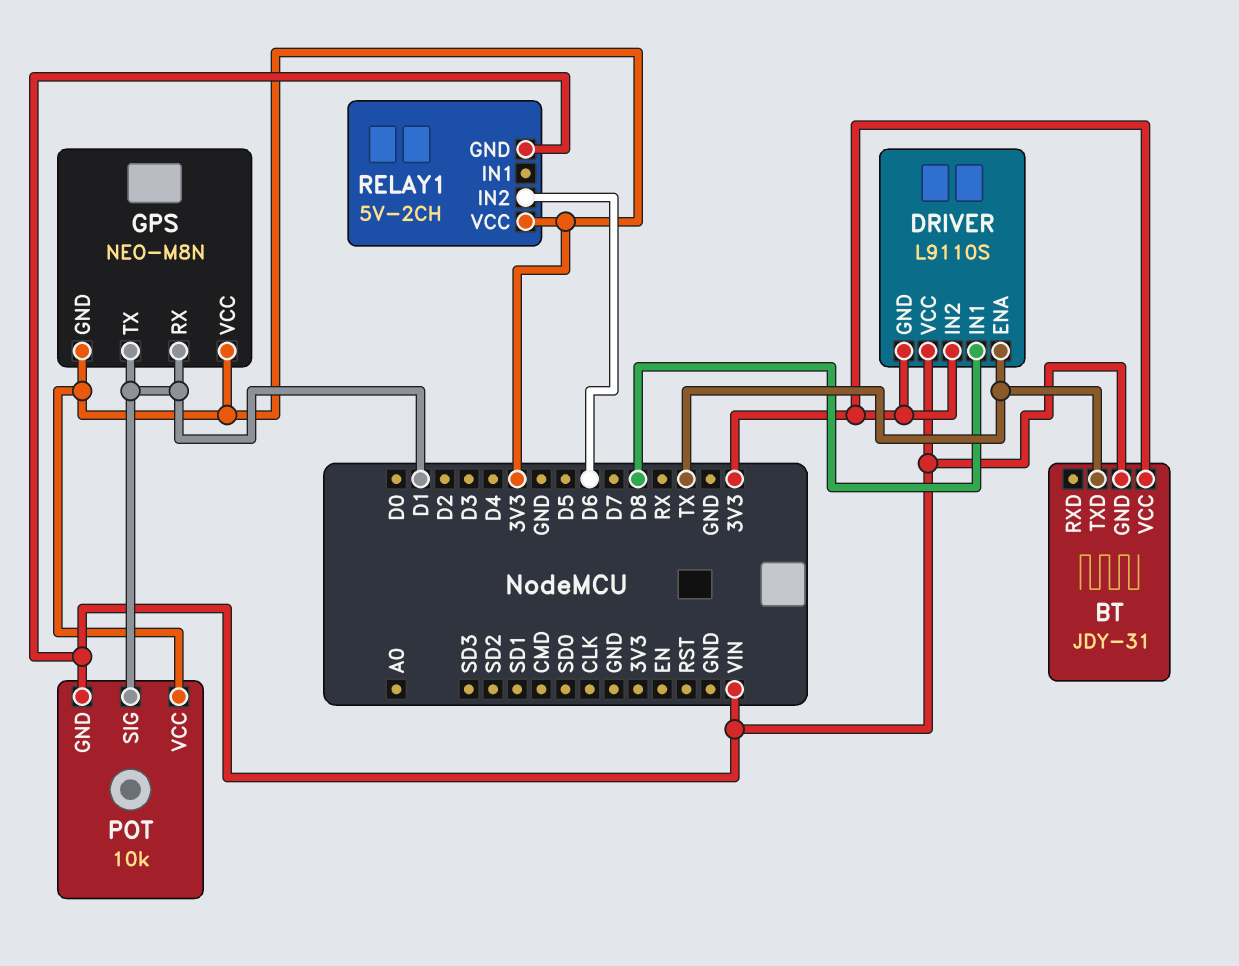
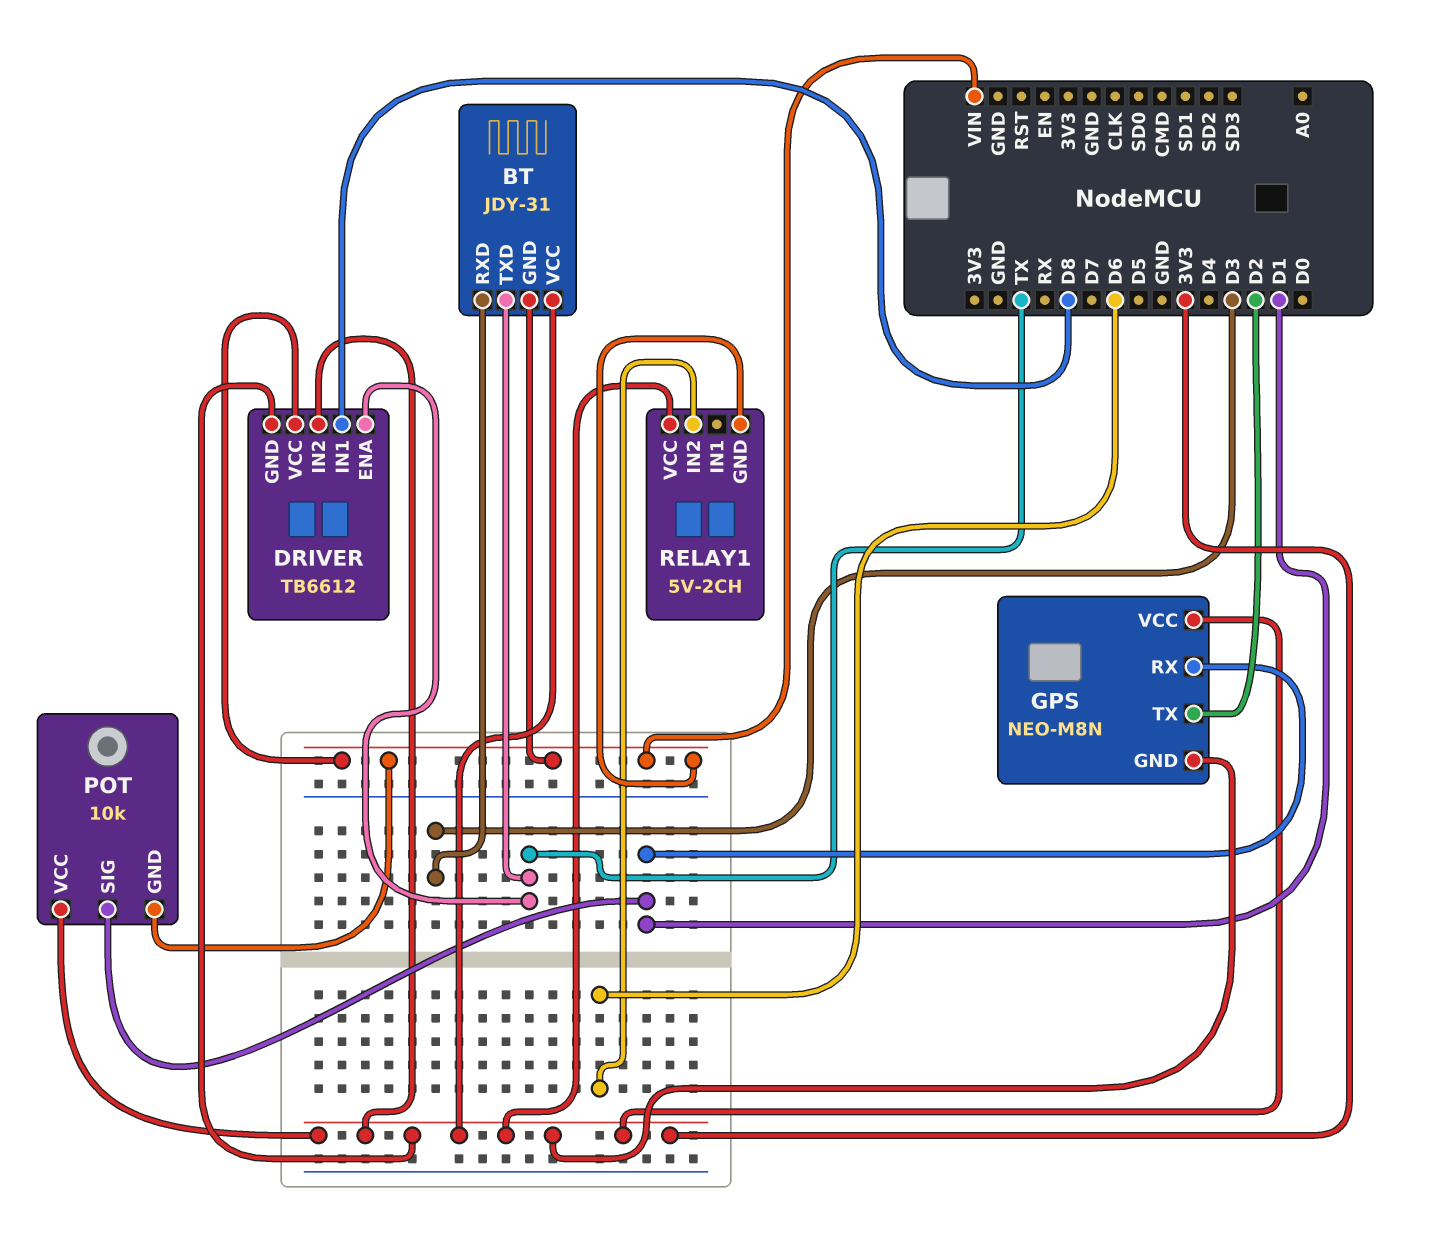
BT pin RXD: none -> D3
DRIVER: L9110S -> TB6612
GPS pin TX: D1 -> D2

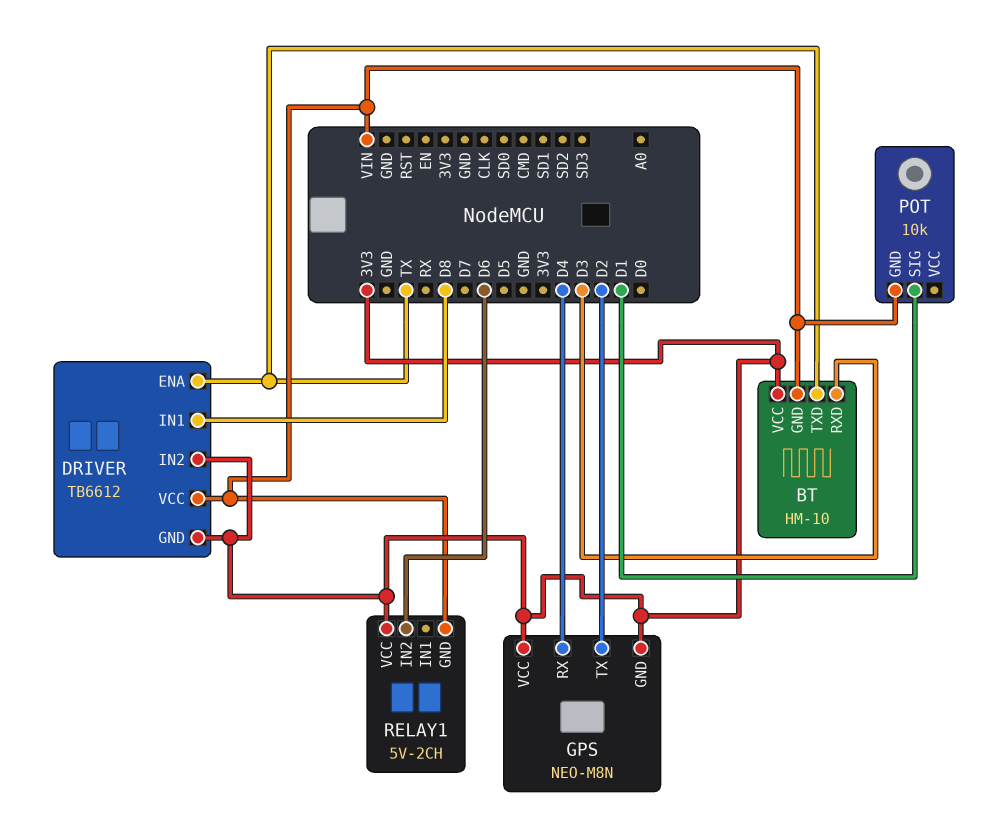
BT: JDY-31 -> HM-10
GPS pin RX: D1 -> D4
POT pin VCC: 3V3 -> none

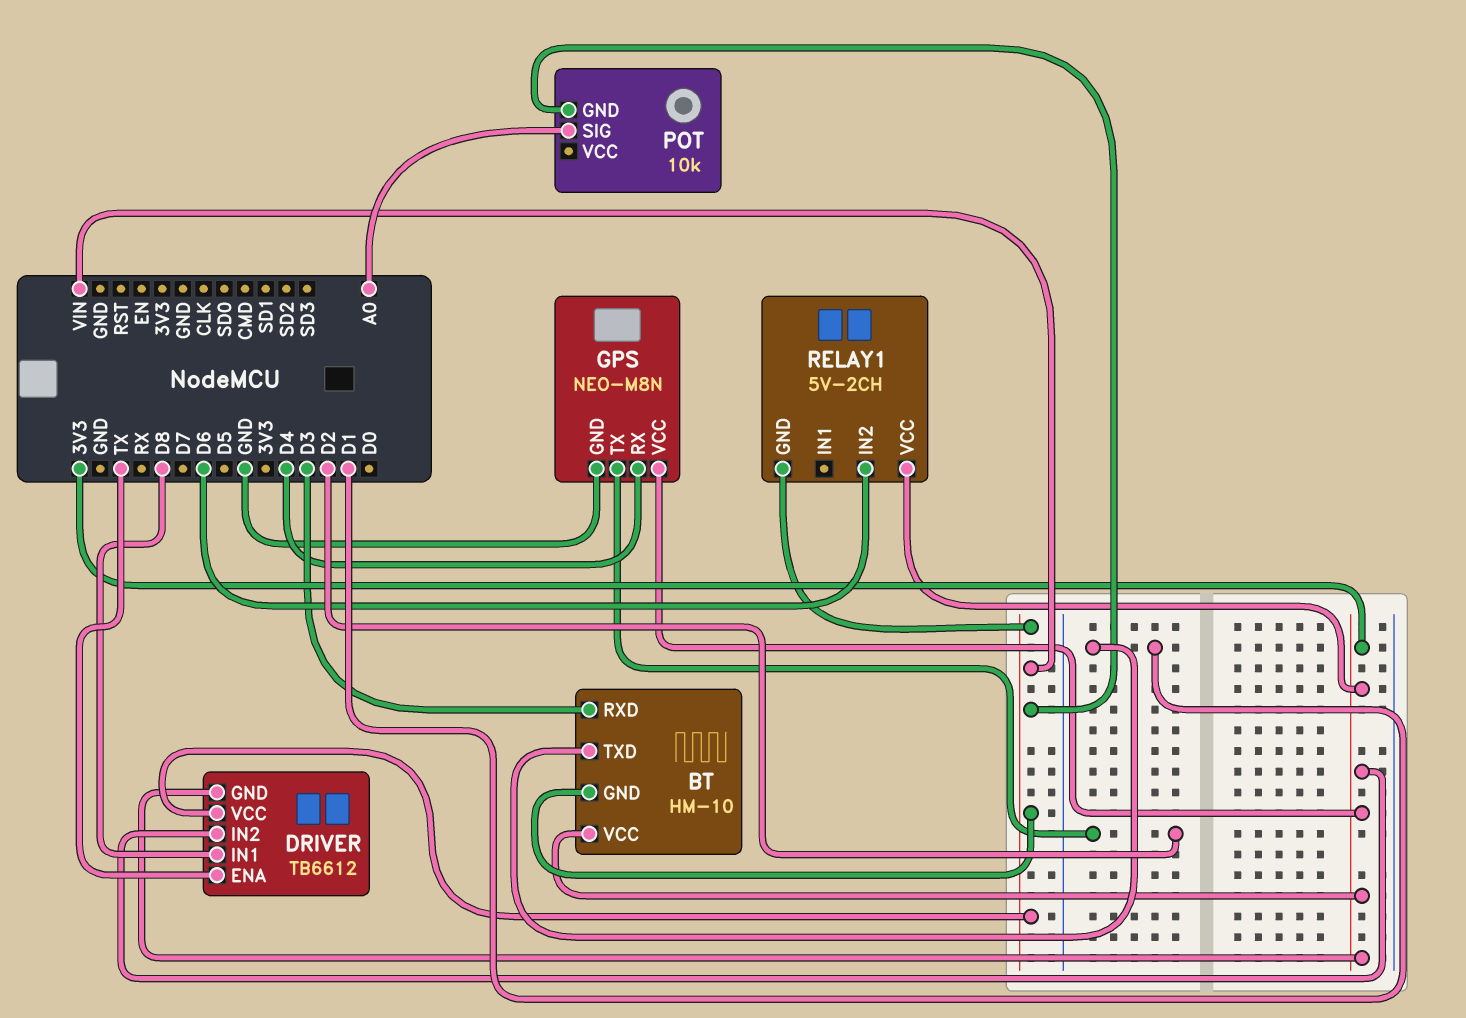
BT pin TXD: TX -> D1
GPS pin GND: 3V3 -> GND
POT pin SIG: D1 -> A0

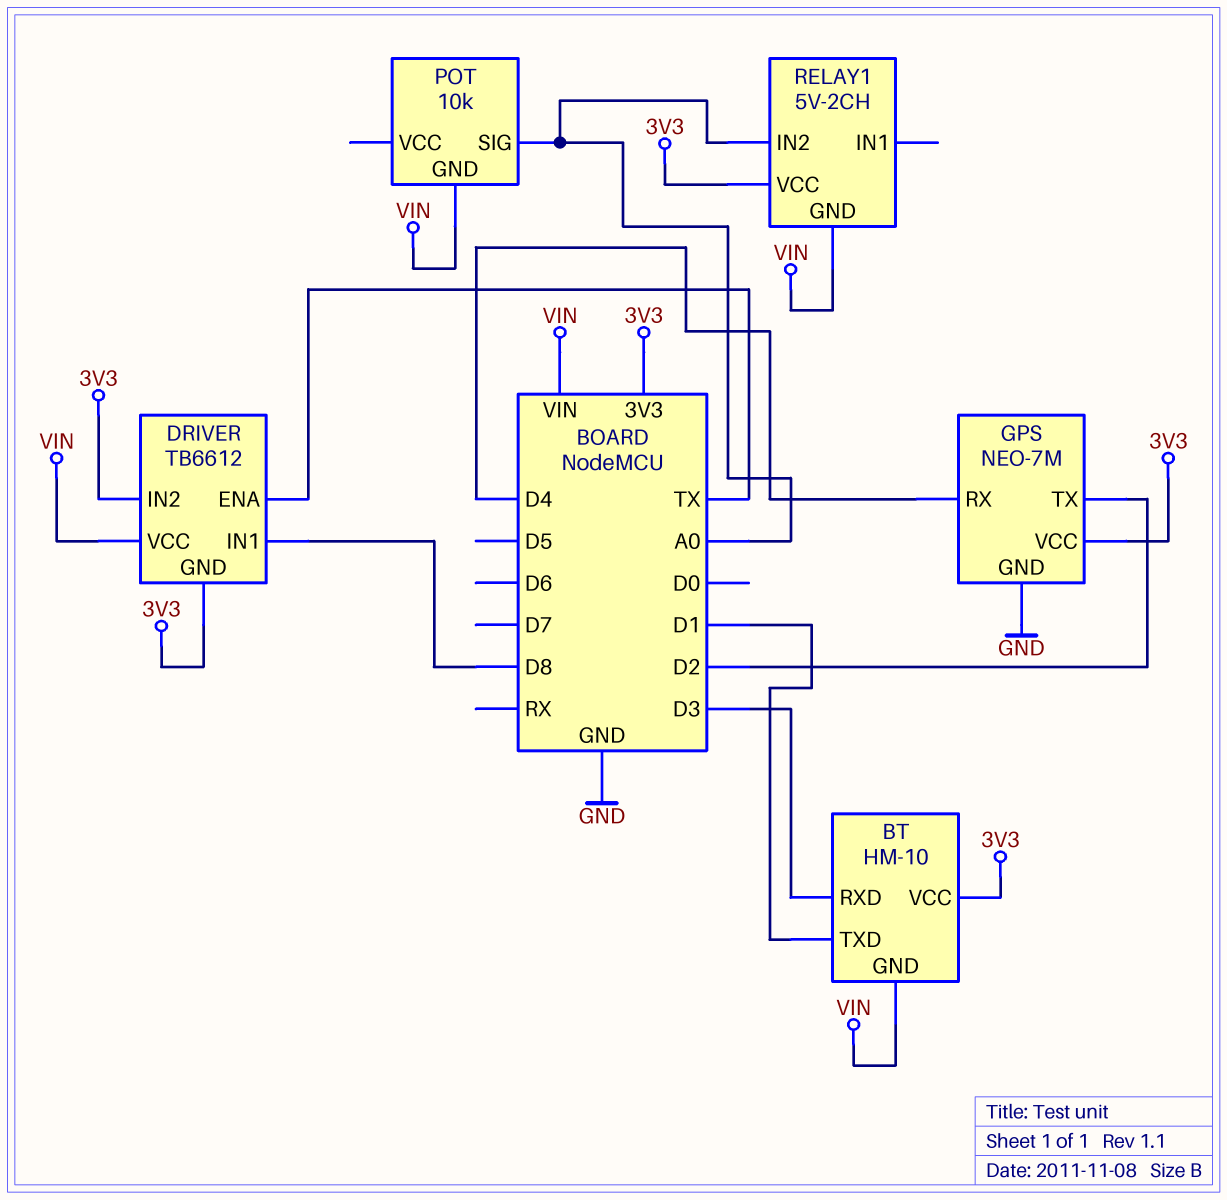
GPS: NEO-M8N -> NEO-7M
RELAY1 pin IN2: D6 -> A0

